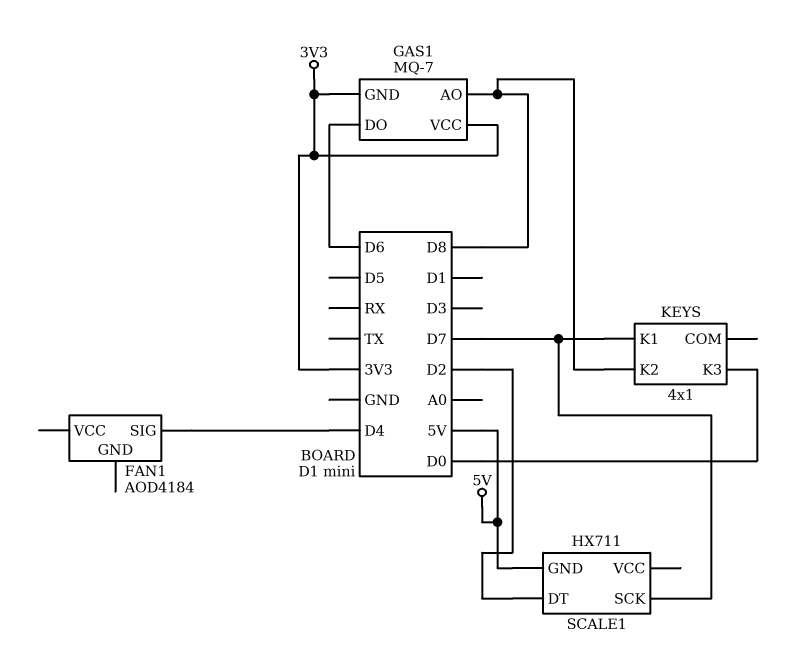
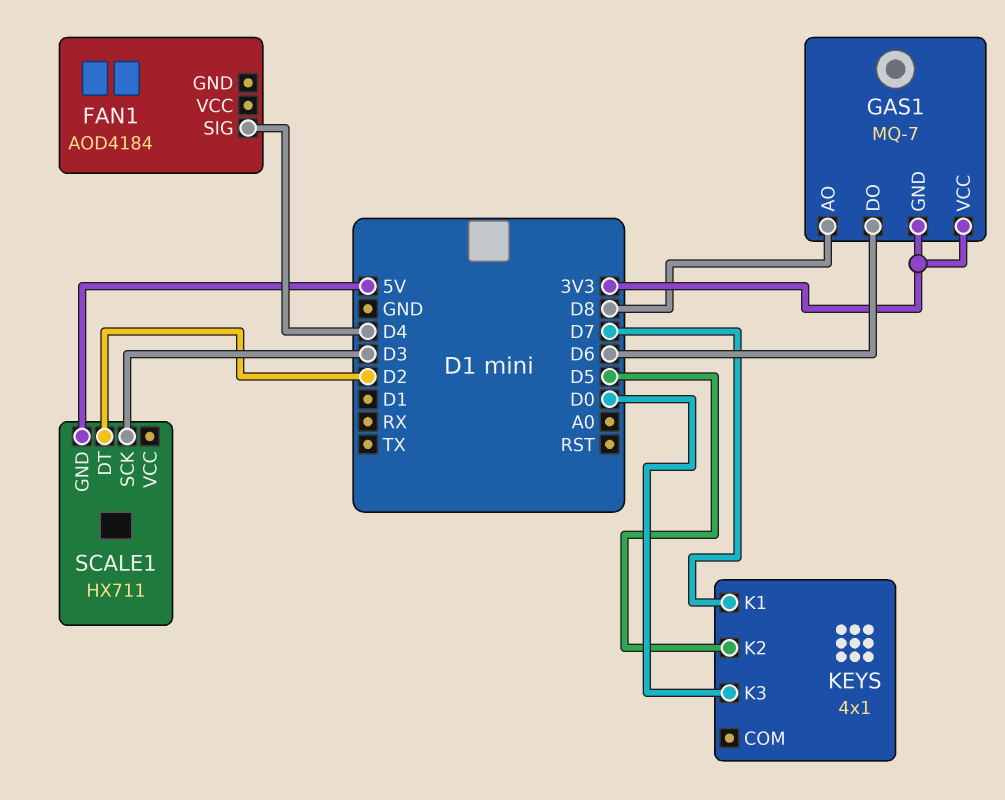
KEYS pin K2: D8 -> D5
SCALE1 pin SCK: D7 -> D3

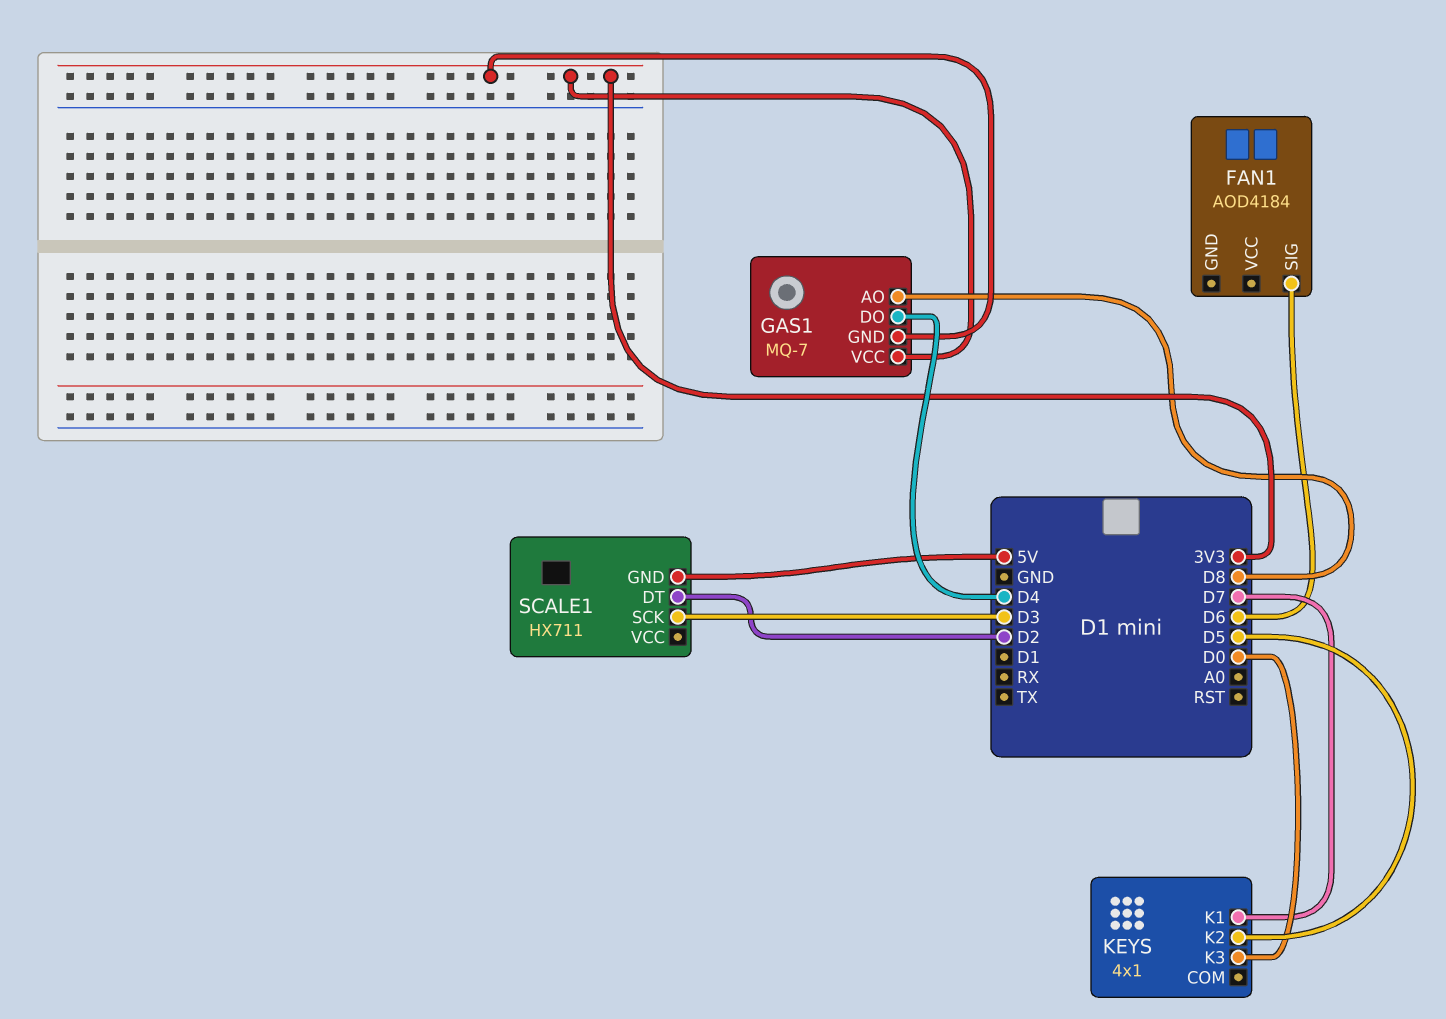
FAN1 pin SIG: D4 -> D6
GAS1 pin DO: D6 -> D4

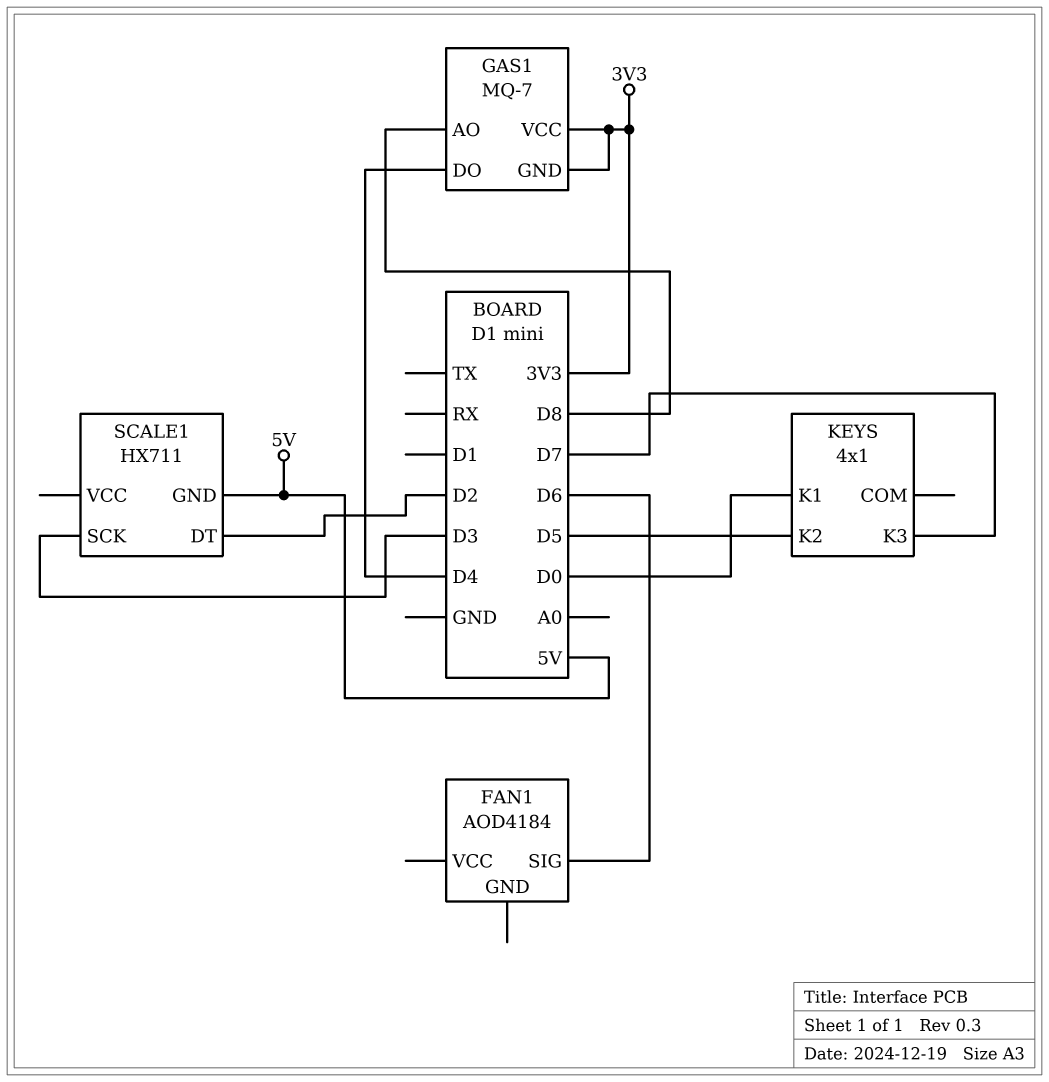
KEYS pin K1: D7 -> D0
KEYS pin K3: D0 -> D7

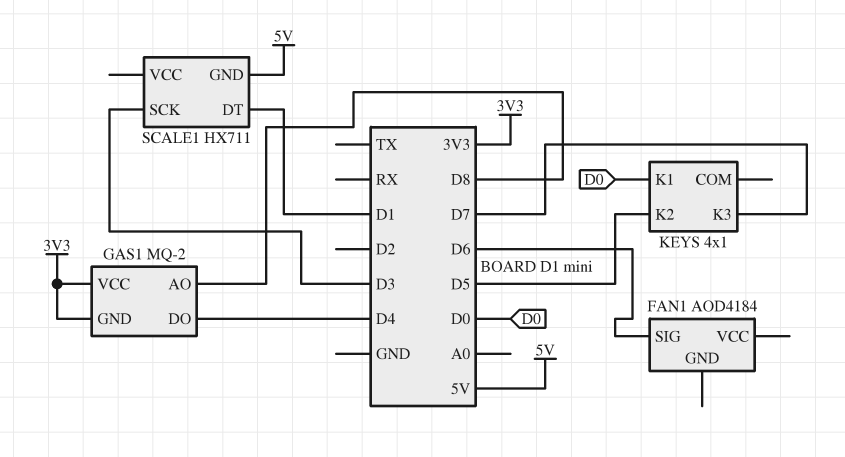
GAS1: MQ-7 -> MQ-2
SCALE1 pin DT: D2 -> D1

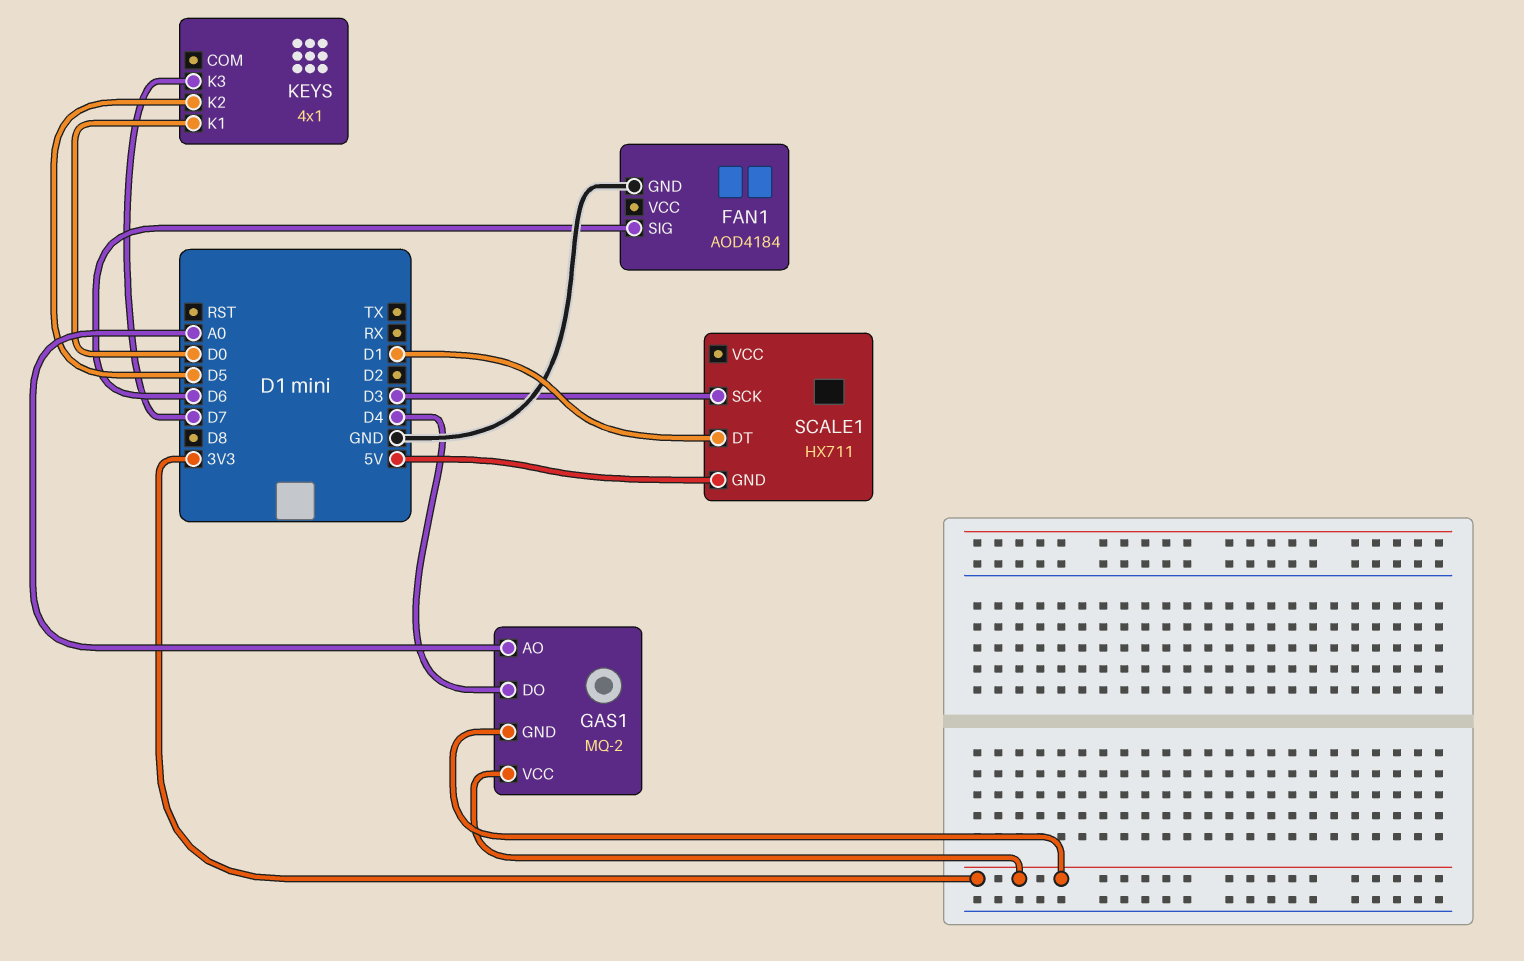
FAN1 pin GND: none -> GND
GAS1 pin AO: D8 -> A0

